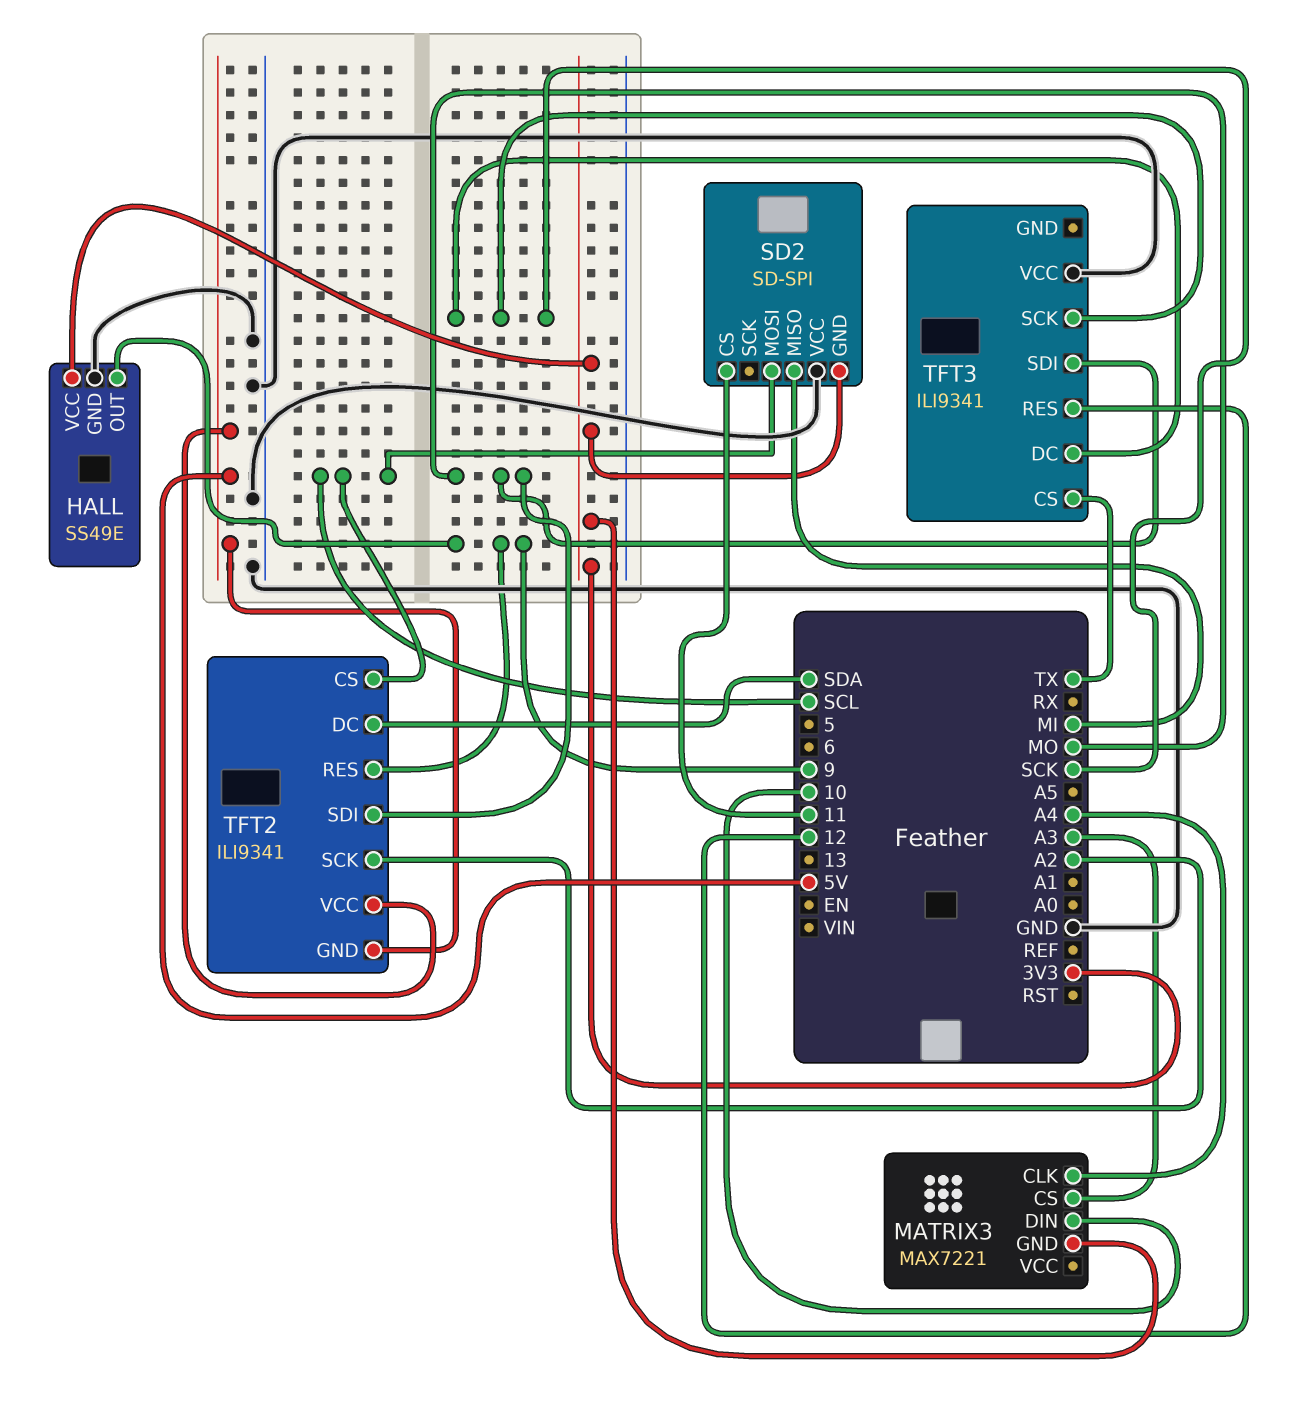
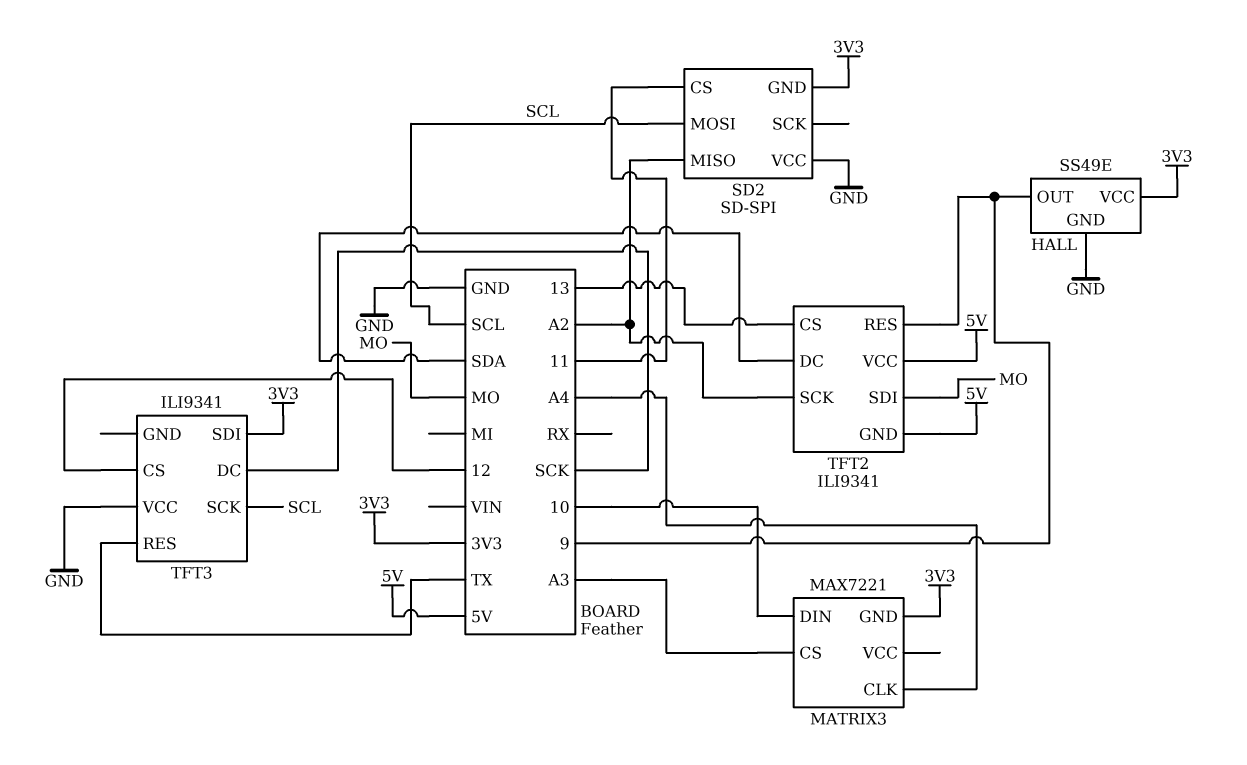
SD2 pin MISO: MI -> A2
TFT2 pin CS: SCL -> 13
TFT3 pin CS: TX -> 12
TFT3 pin RES: 12 -> TX
TFT3 pin SCK: SCK -> SCL
TFT3 pin SDI: MO -> 3V3

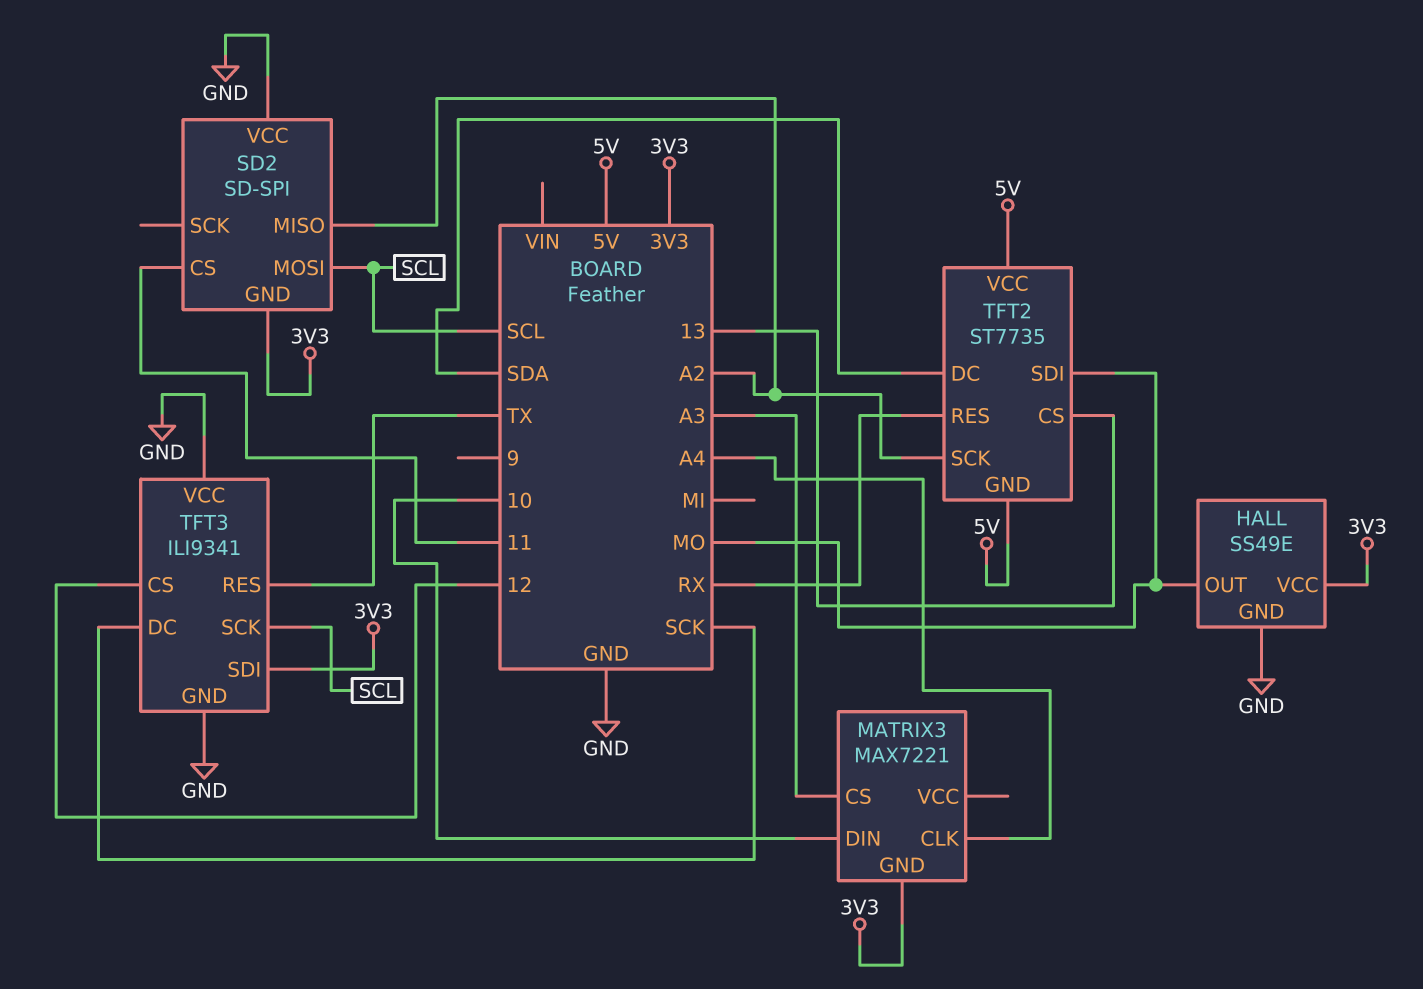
HALL pin OUT: 9 -> MO
TFT2: ILI9341 -> ST7735
TFT2 pin RES: 9 -> RX
TFT3 pin GND: none -> GND

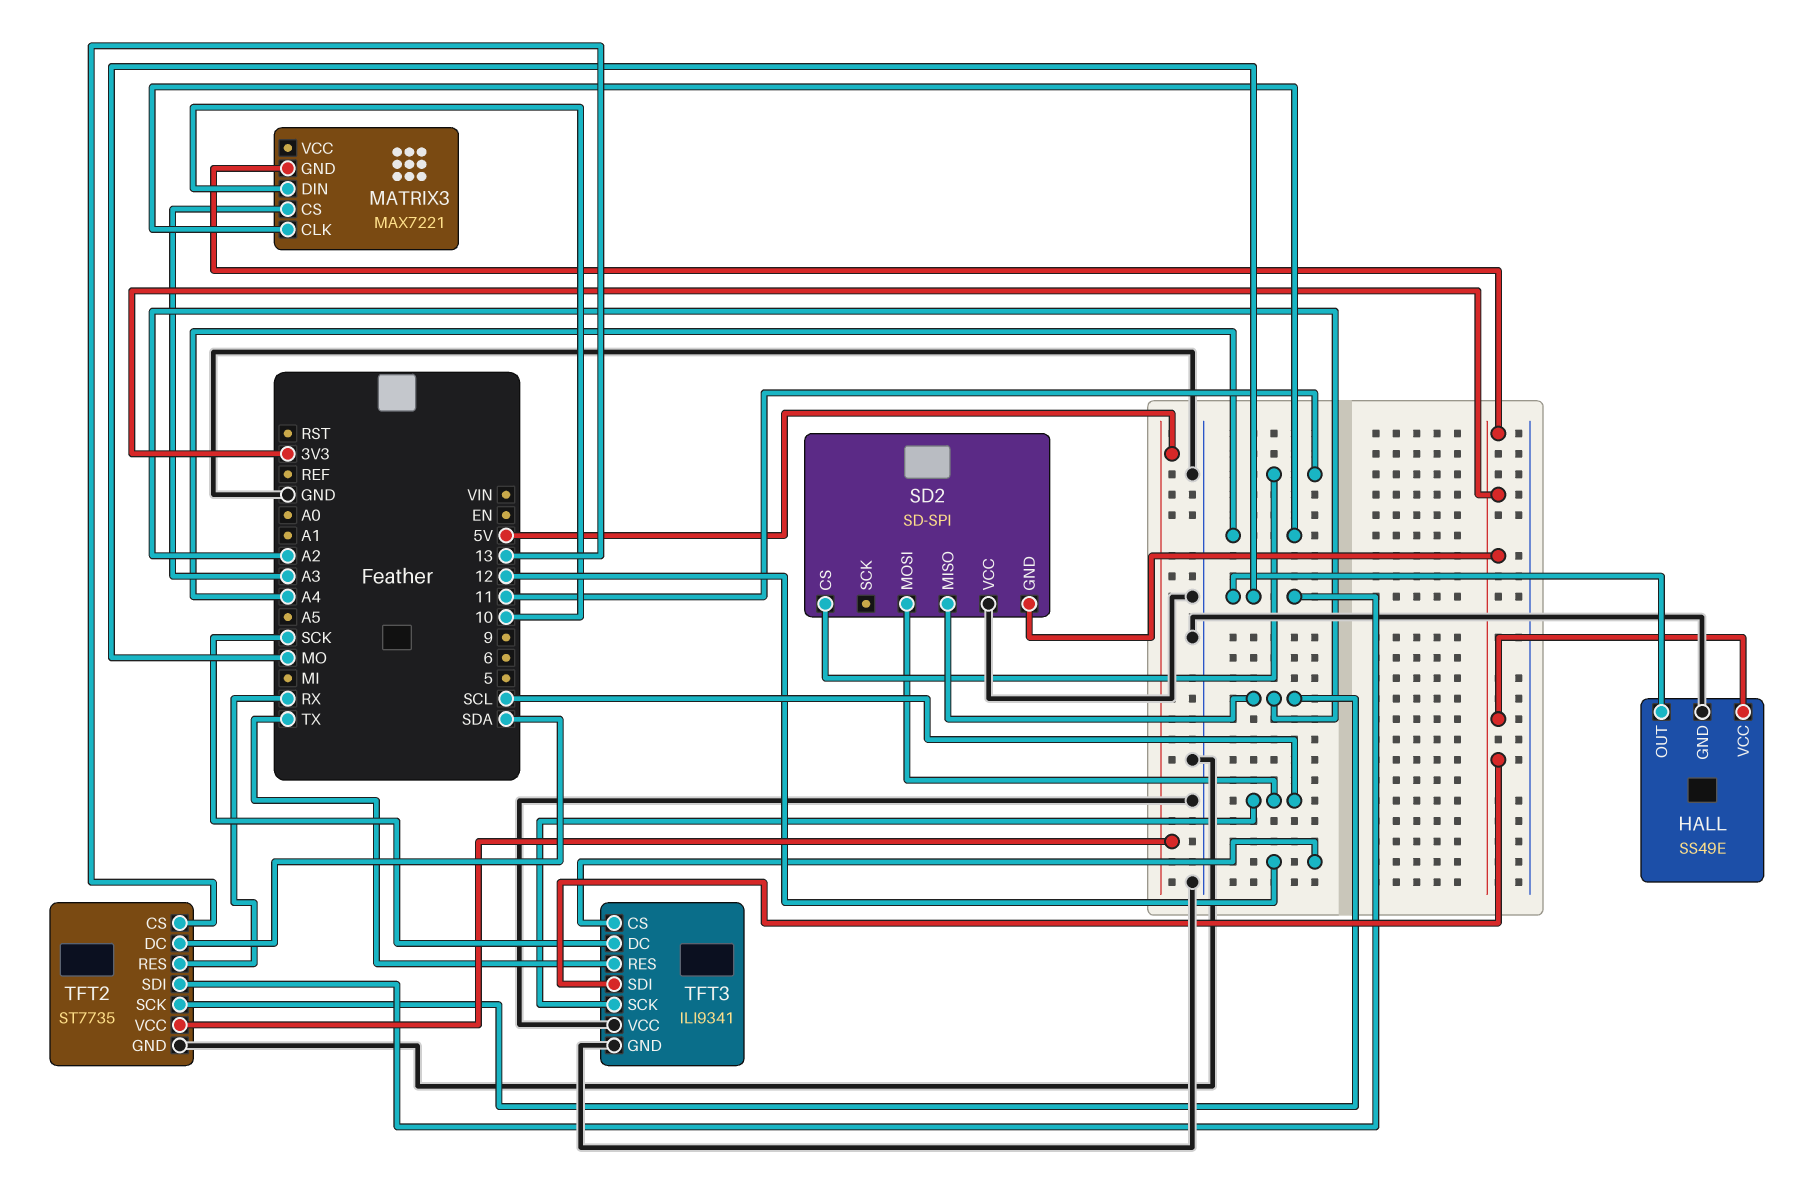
TFT2 pin GND: 5V -> GND

